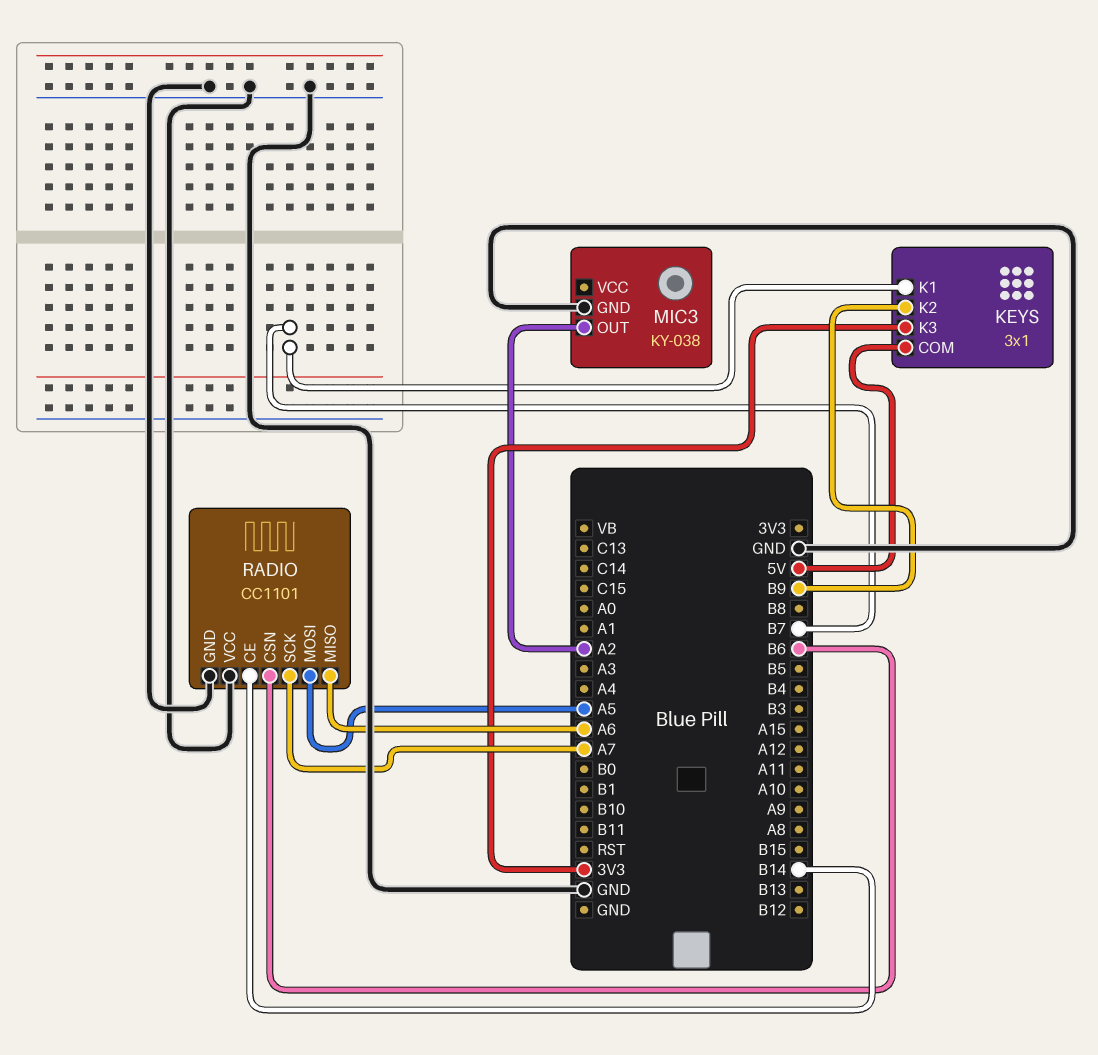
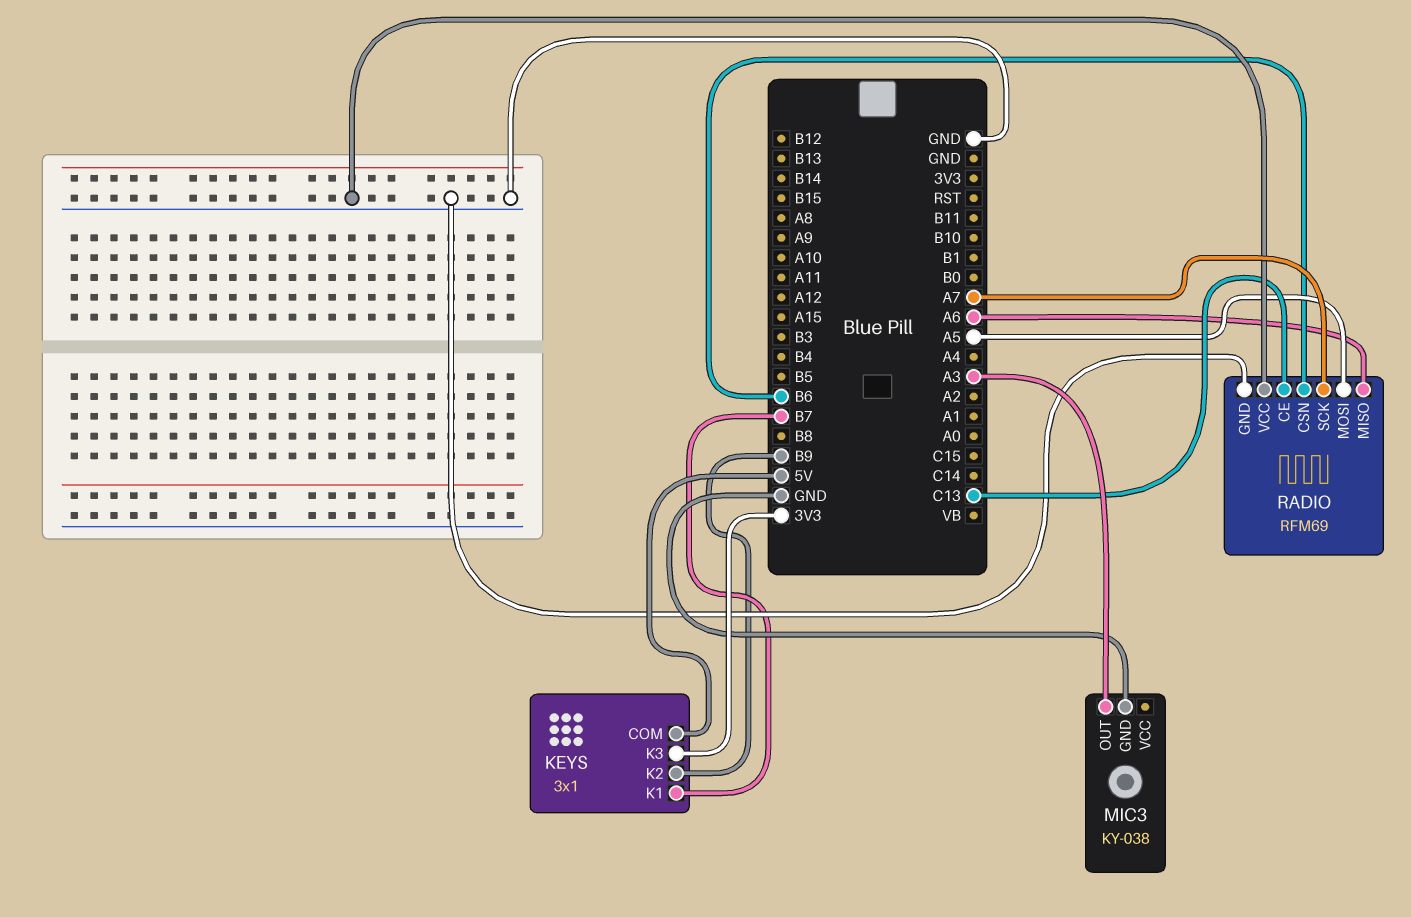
MIC3 pin OUT: A2 -> A3
RADIO: CC1101 -> RFM69
RADIO pin CE: B14 -> C13

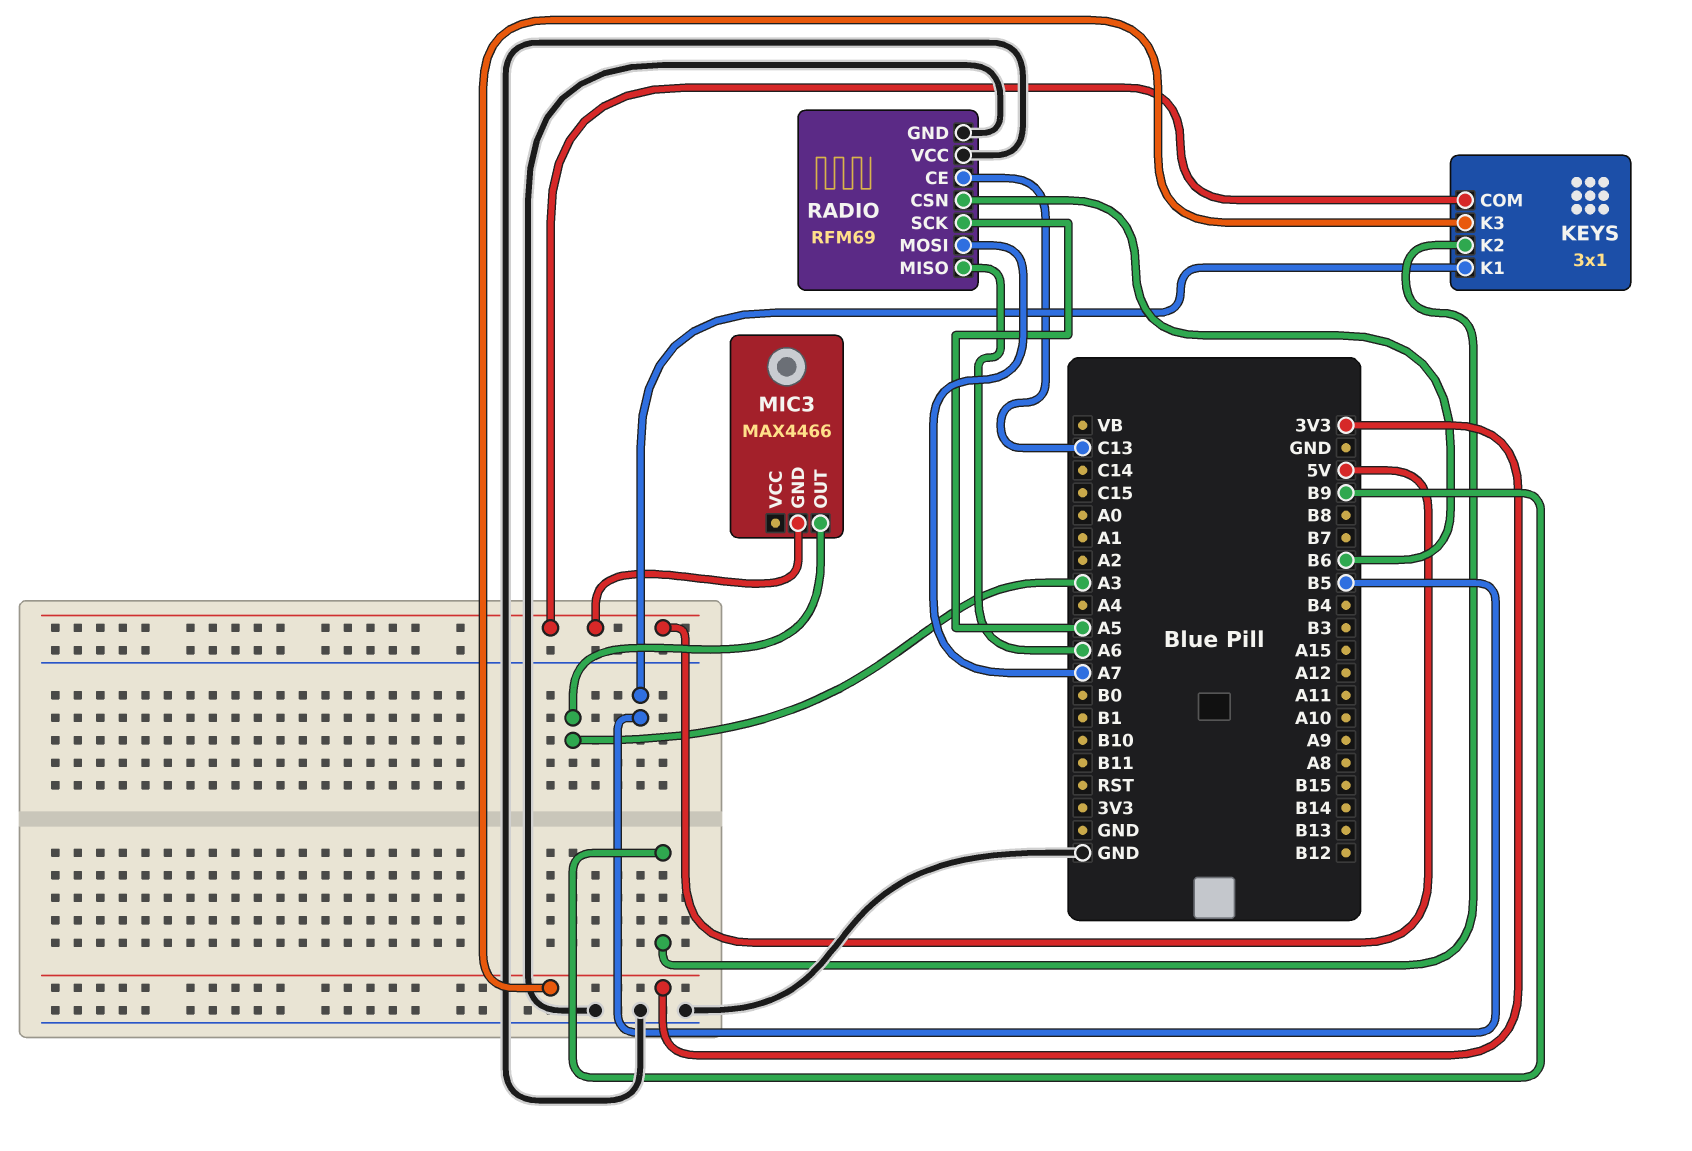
KEYS pin K1: B7 -> B5
MIC3: KY-038 -> MAX4466
MIC3 pin GND: GND -> 5V
RADIO pin MOSI: A5 -> A7
RADIO pin SCK: A7 -> A5

